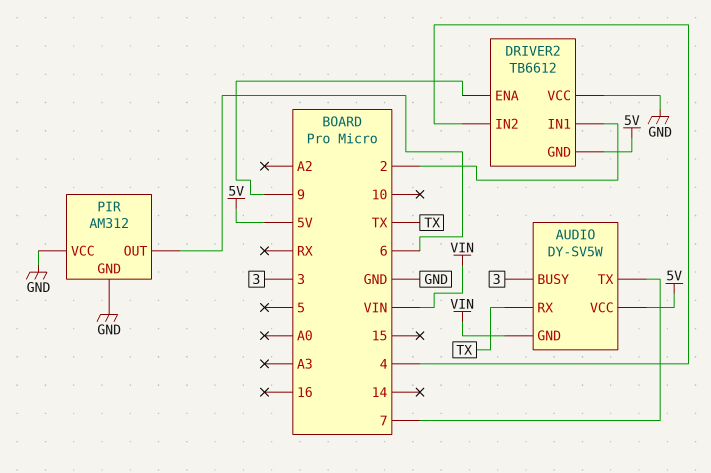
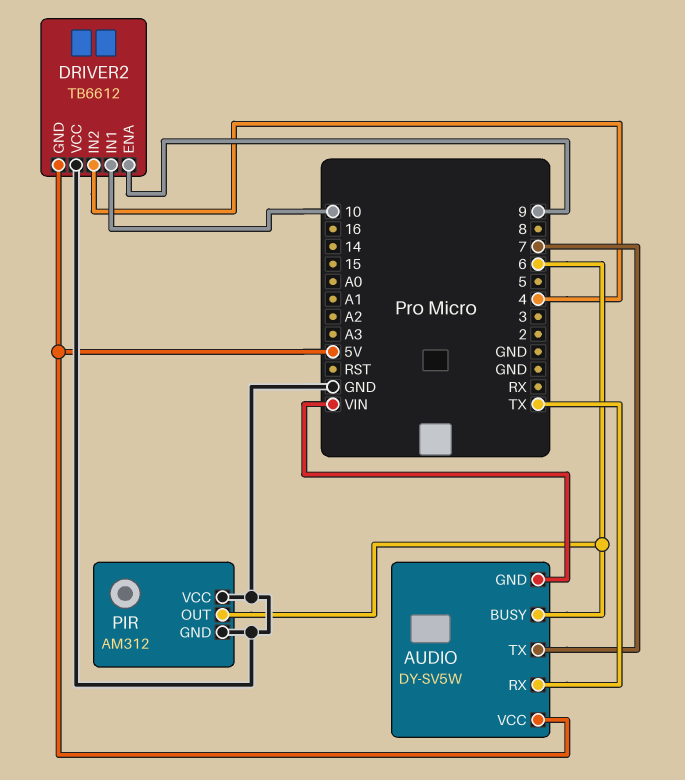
AUDIO pin BUSY: 3 -> 6
DRIVER2 pin IN1: 2 -> 10

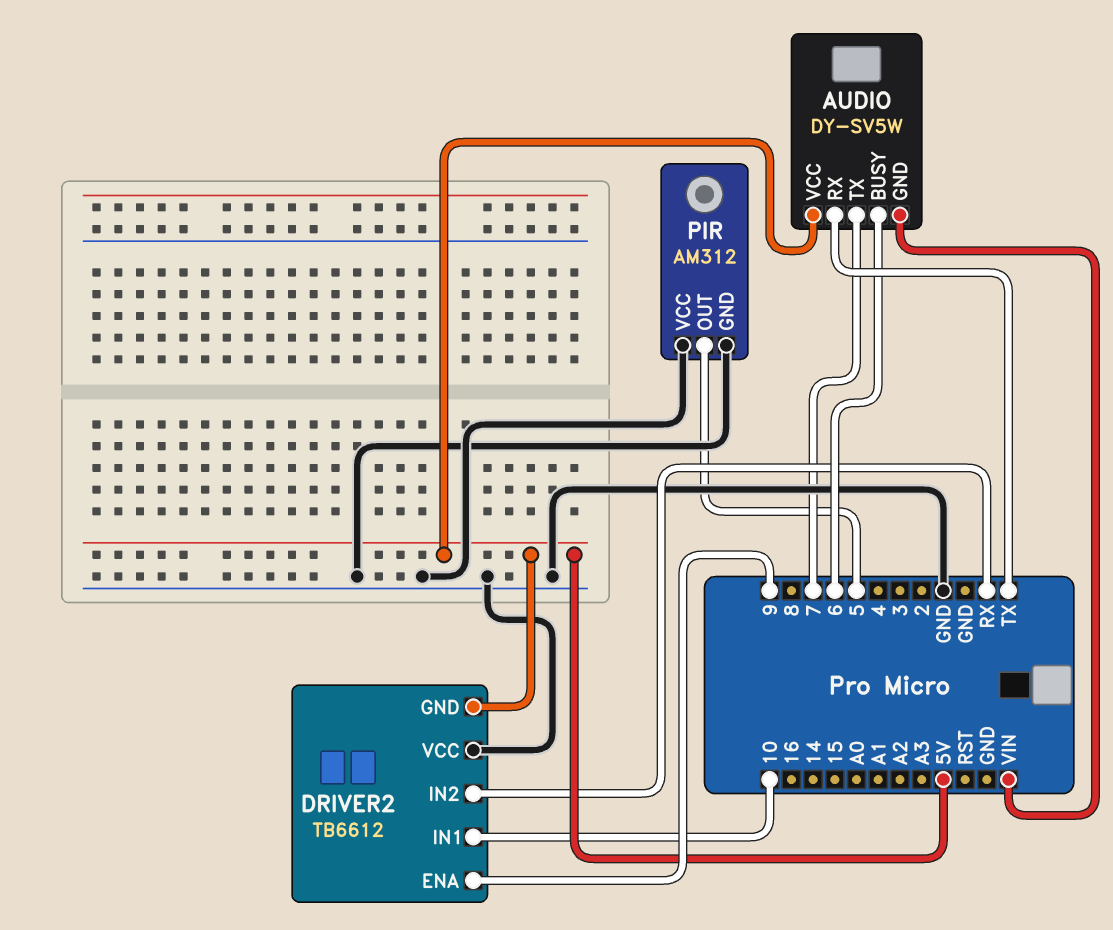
DRIVER2 pin IN2: 4 -> RX
PIR pin OUT: 6 -> 5

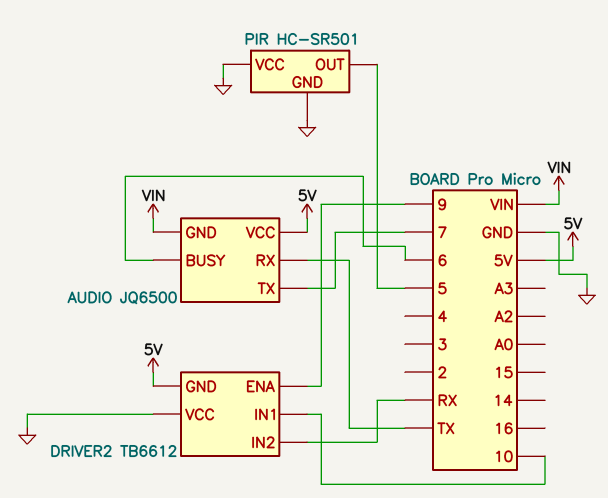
AUDIO: DY-SV5W -> JQ6500
PIR: AM312 -> HC-SR501

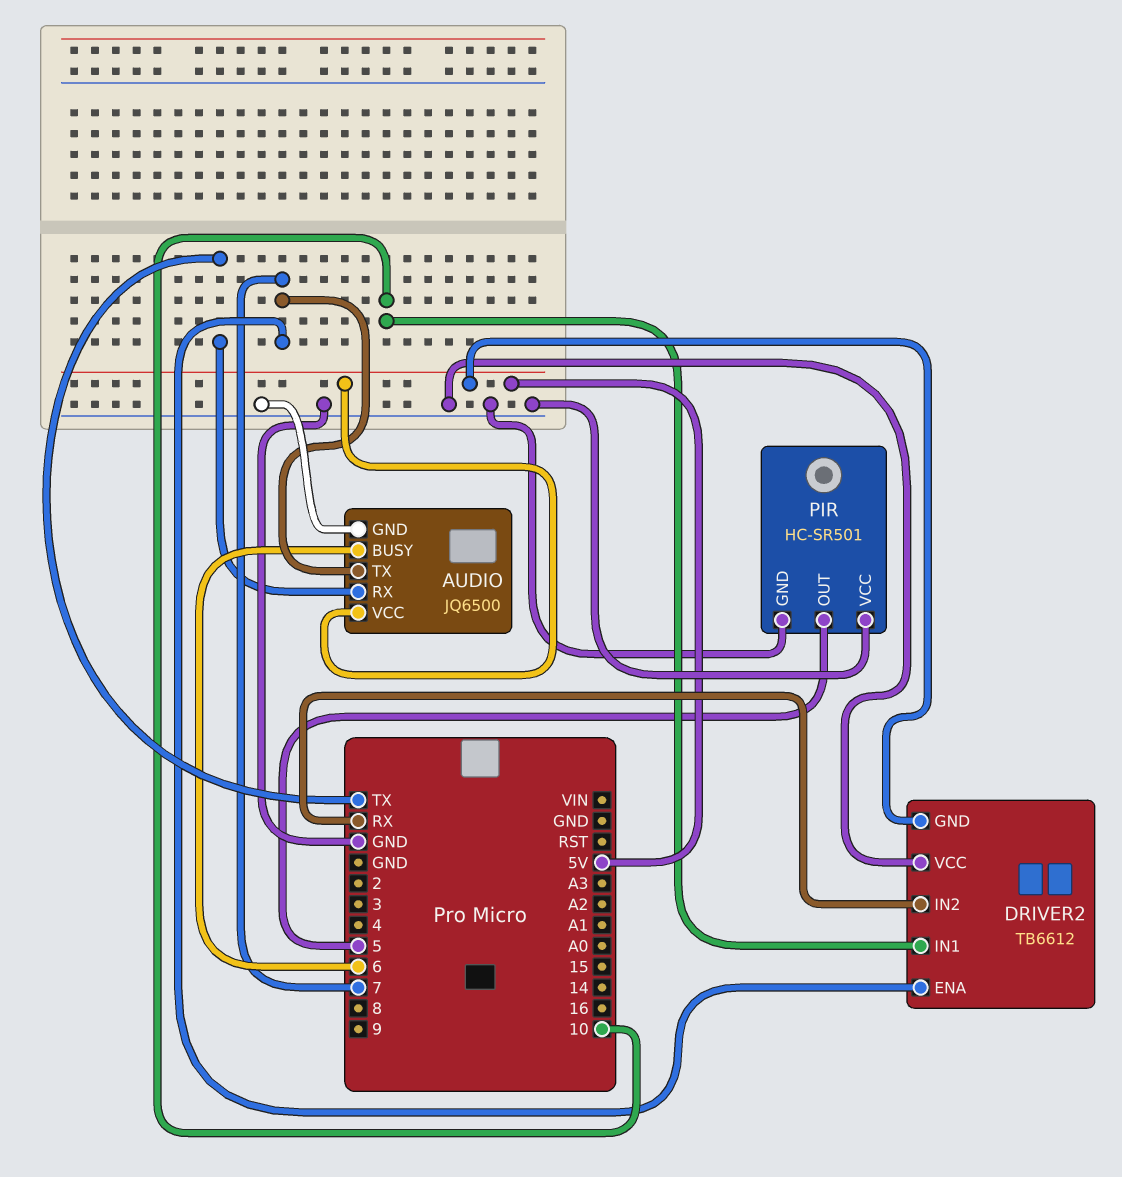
AUDIO pin GND: VIN -> GND
DRIVER2 pin ENA: 9 -> 7

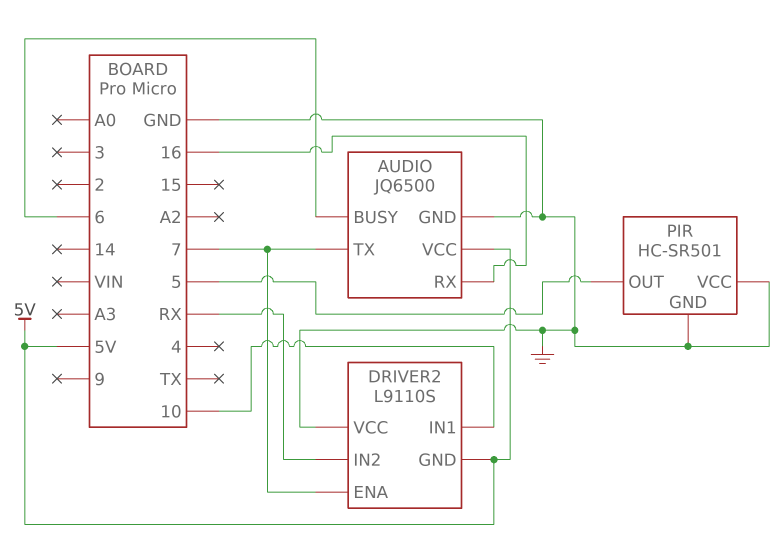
AUDIO pin RX: TX -> 16
DRIVER2: TB6612 -> L9110S

